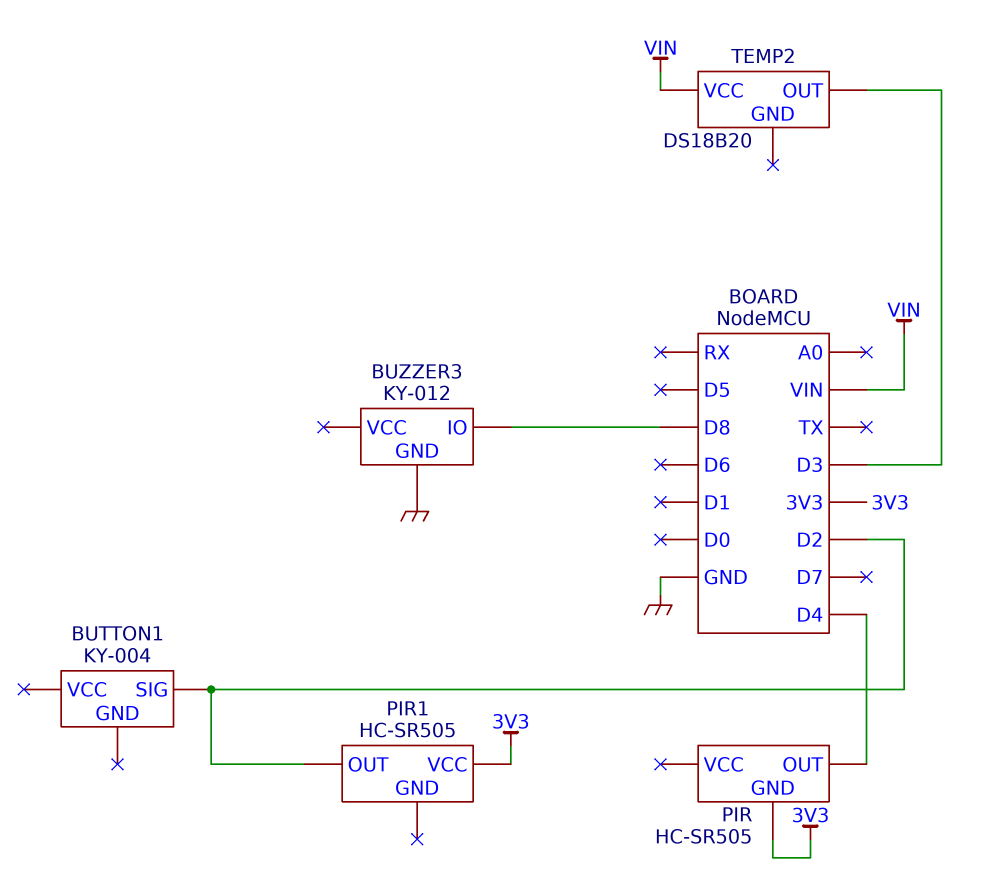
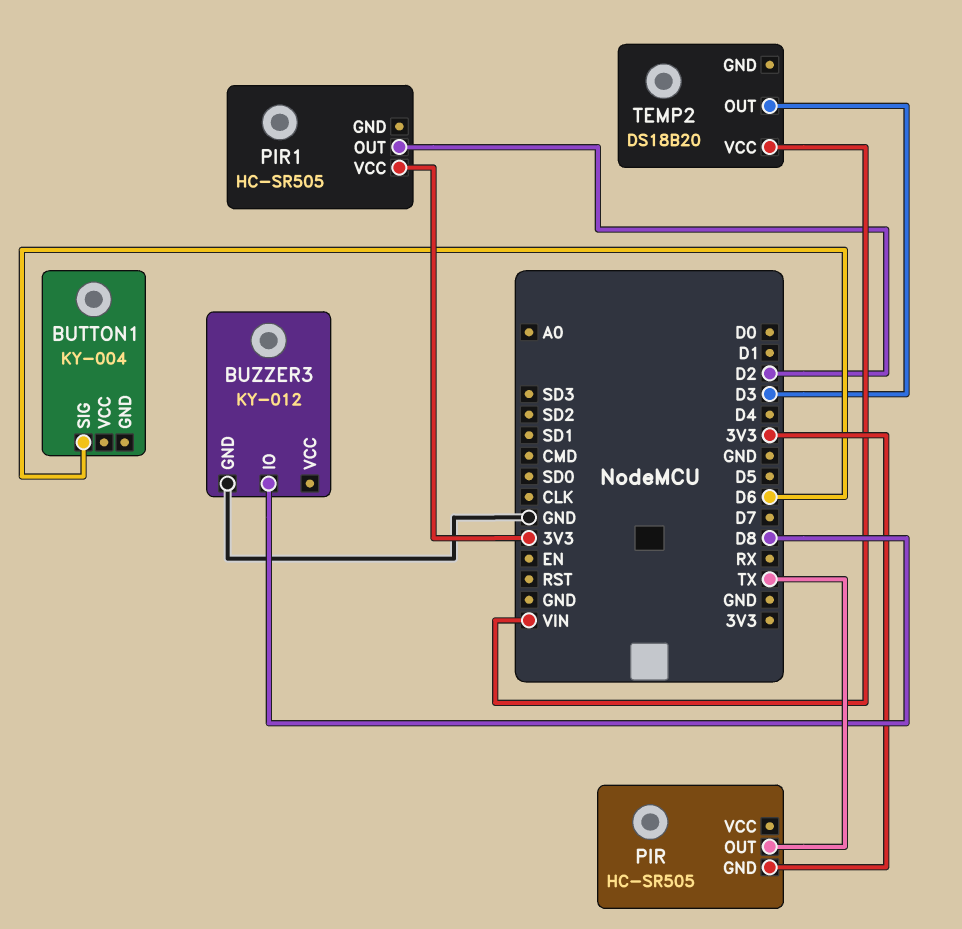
BUTTON1 pin SIG: D2 -> D6
PIR pin OUT: D4 -> TX

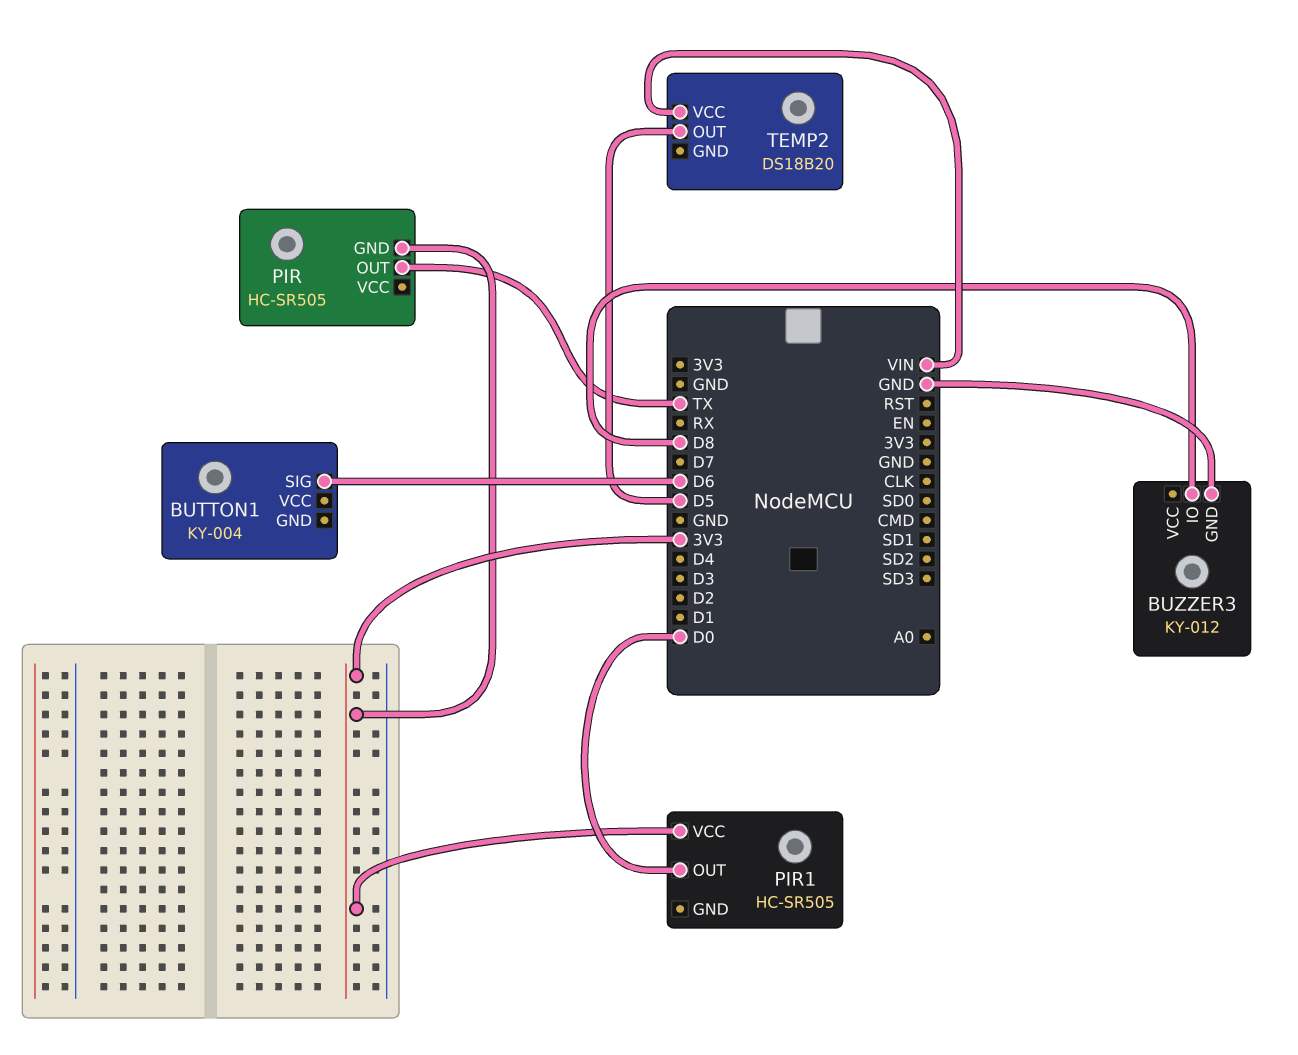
PIR1 pin OUT: D2 -> D0
TEMP2 pin OUT: D3 -> D5

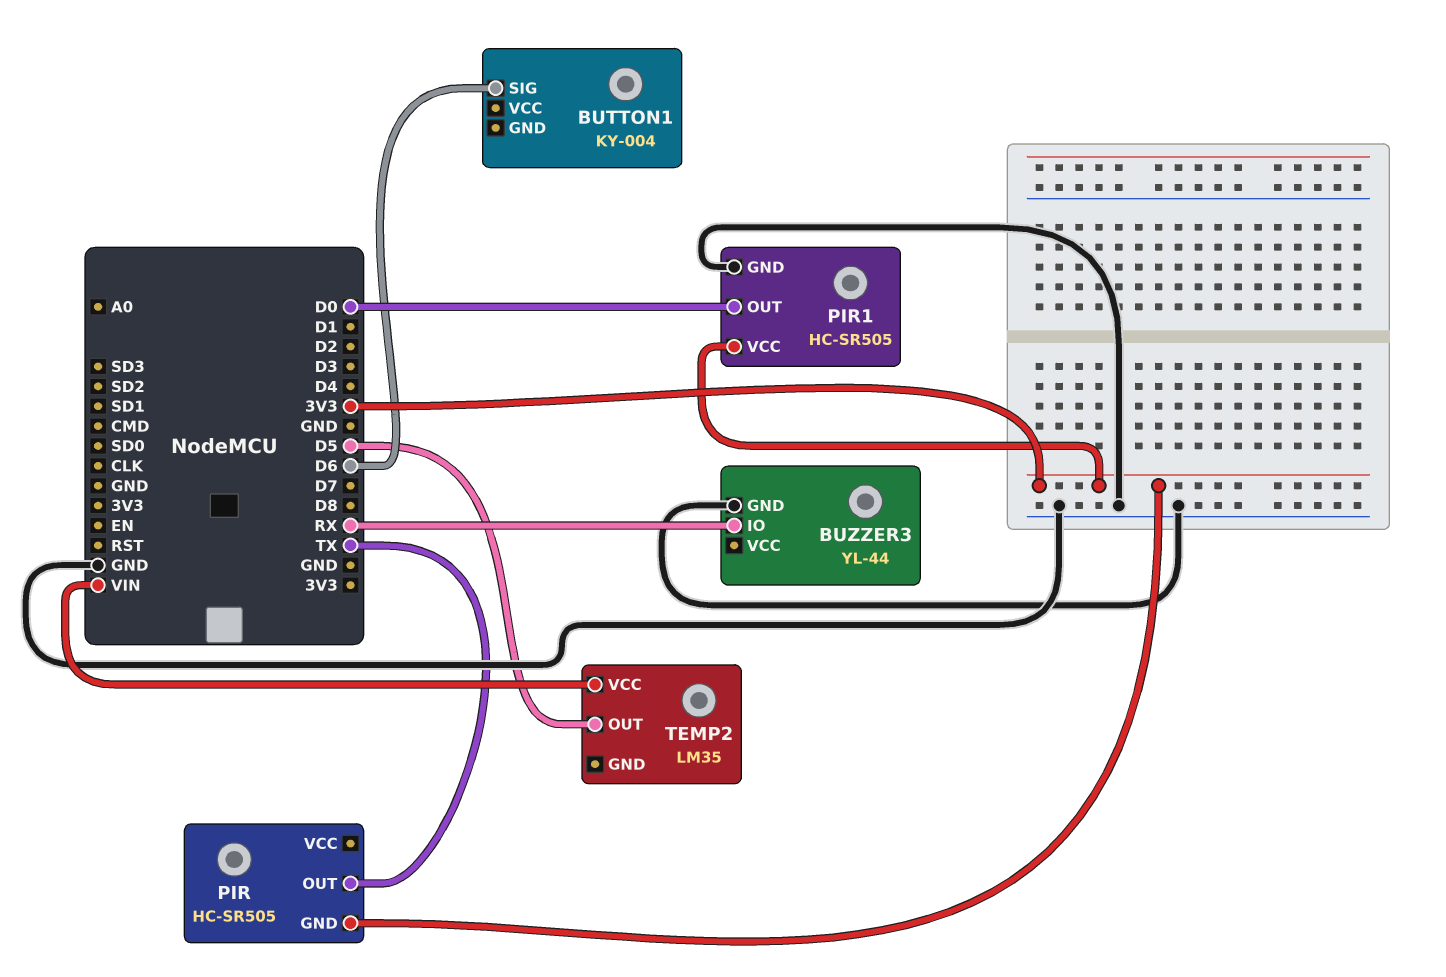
BUZZER3: KY-012 -> YL-44
BUZZER3 pin IO: D8 -> RX
PIR1 pin GND: none -> GND
TEMP2: DS18B20 -> LM35

